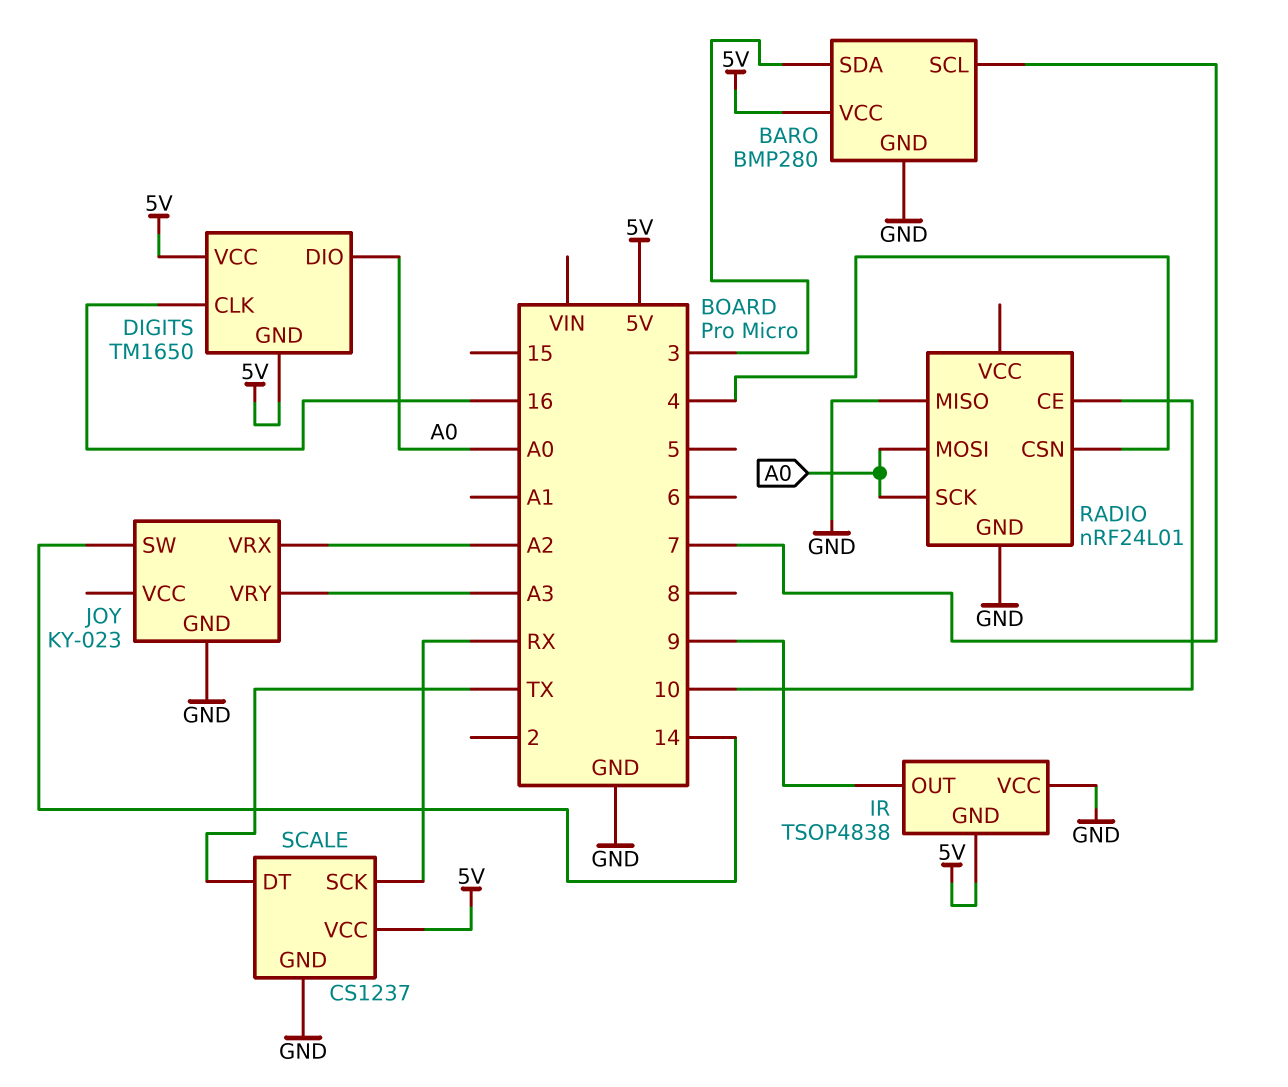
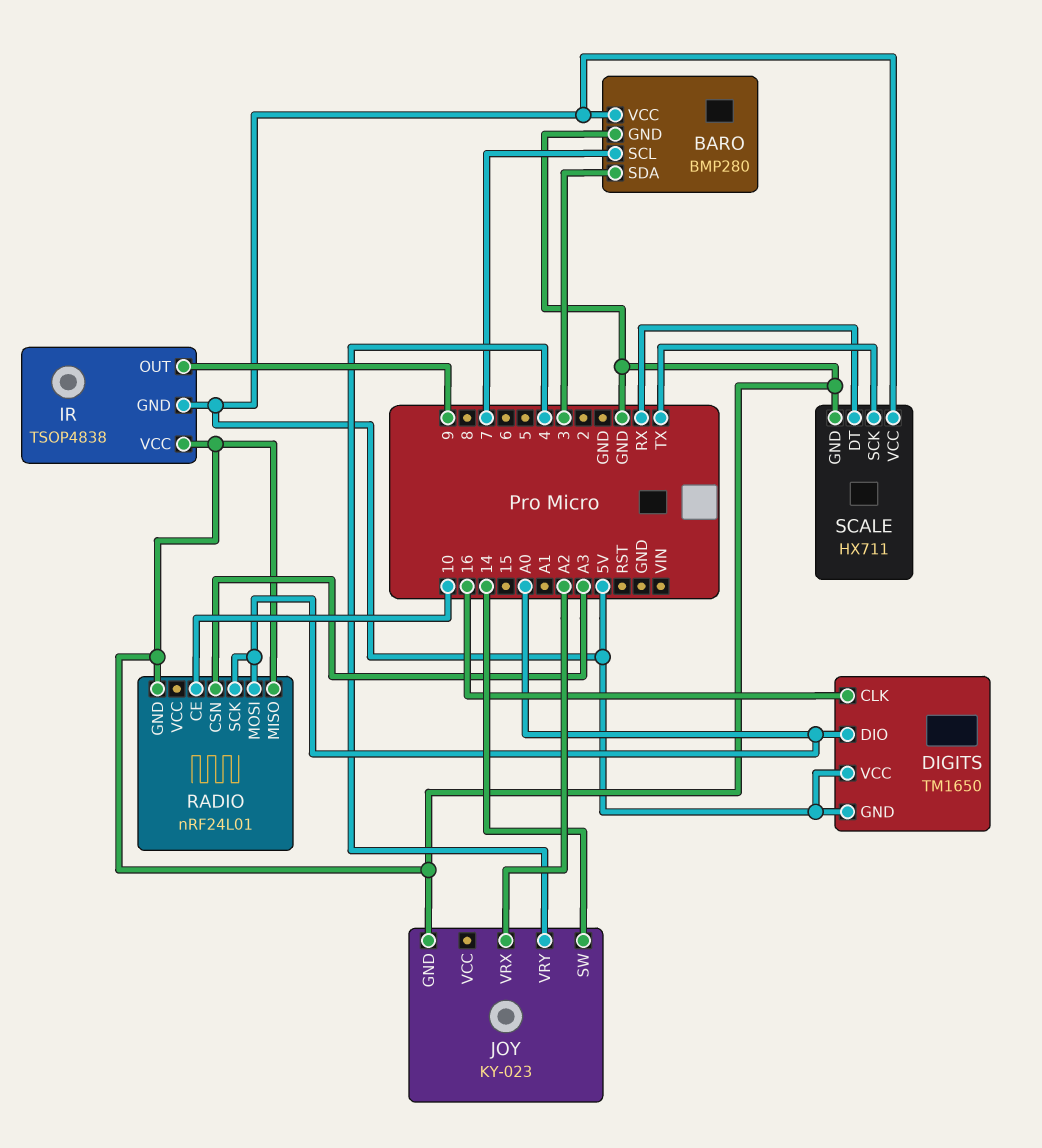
JOY pin VRY: A3 -> 4
RADIO pin CSN: 4 -> A3
SCALE: CS1237 -> HX711
SCALE pin DT: TX -> RX
SCALE pin SCK: RX -> TX

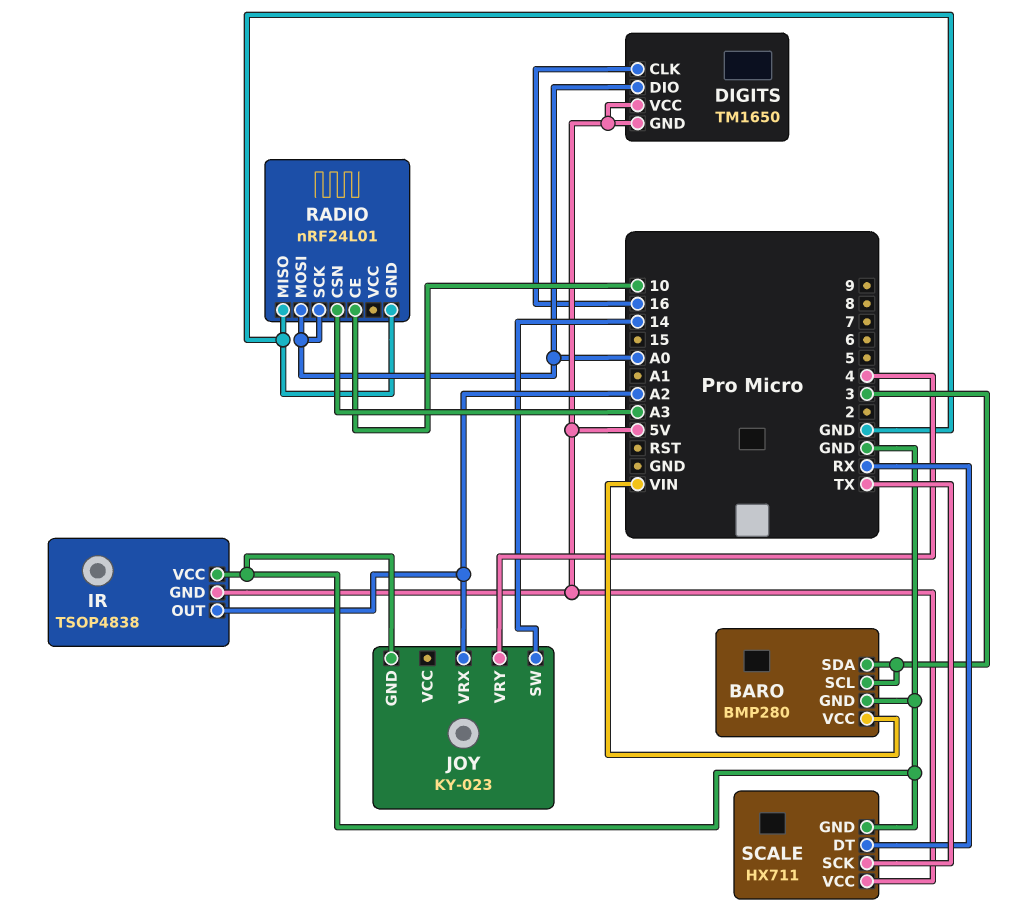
BARO pin SCL: 7 -> 3
BARO pin VCC: 5V -> VIN
IR pin OUT: 9 -> A2

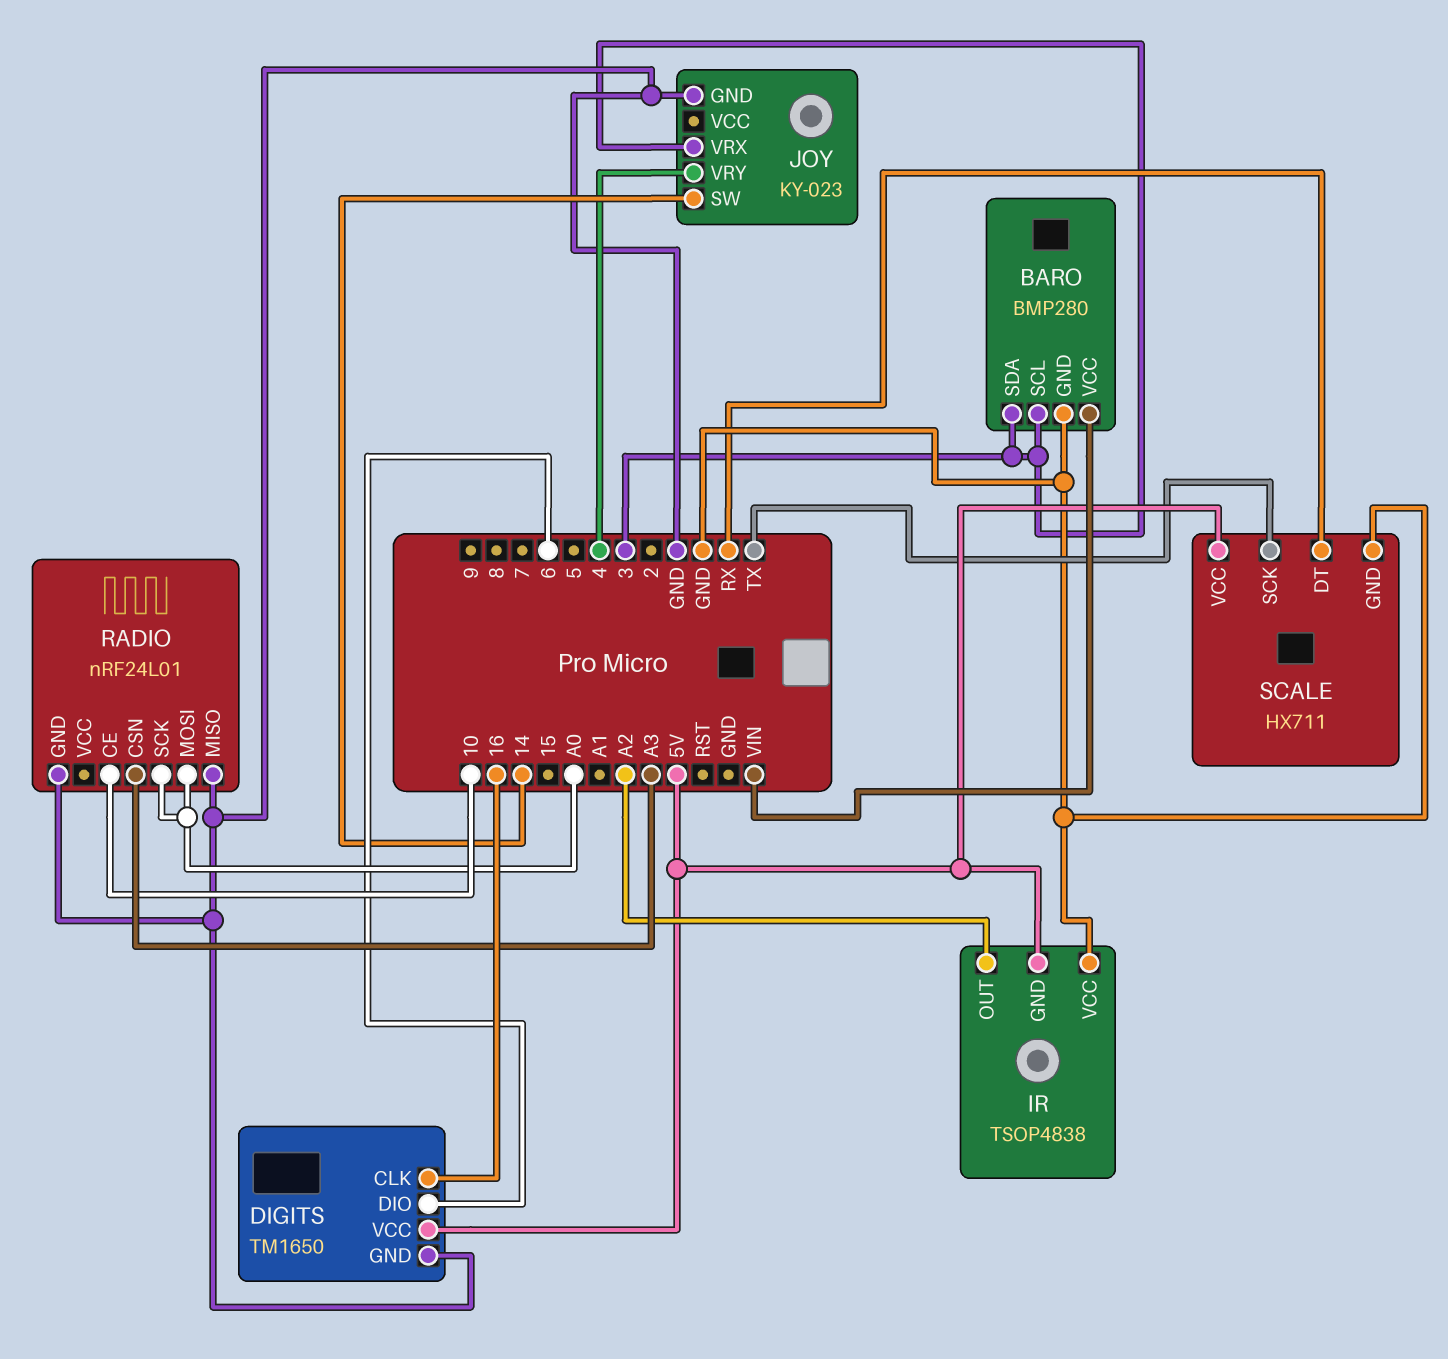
DIGITS pin DIO: A0 -> 6
DIGITS pin GND: 5V -> GND
JOY pin VRX: A2 -> 3

